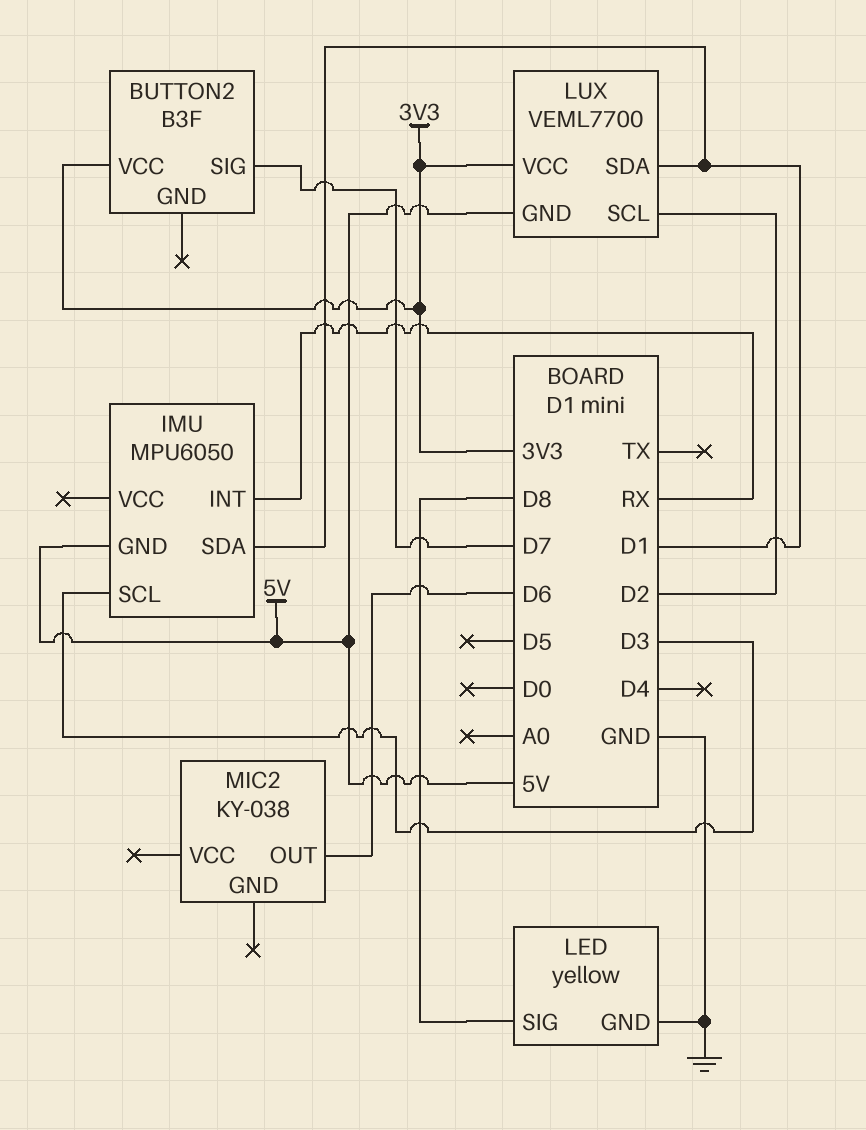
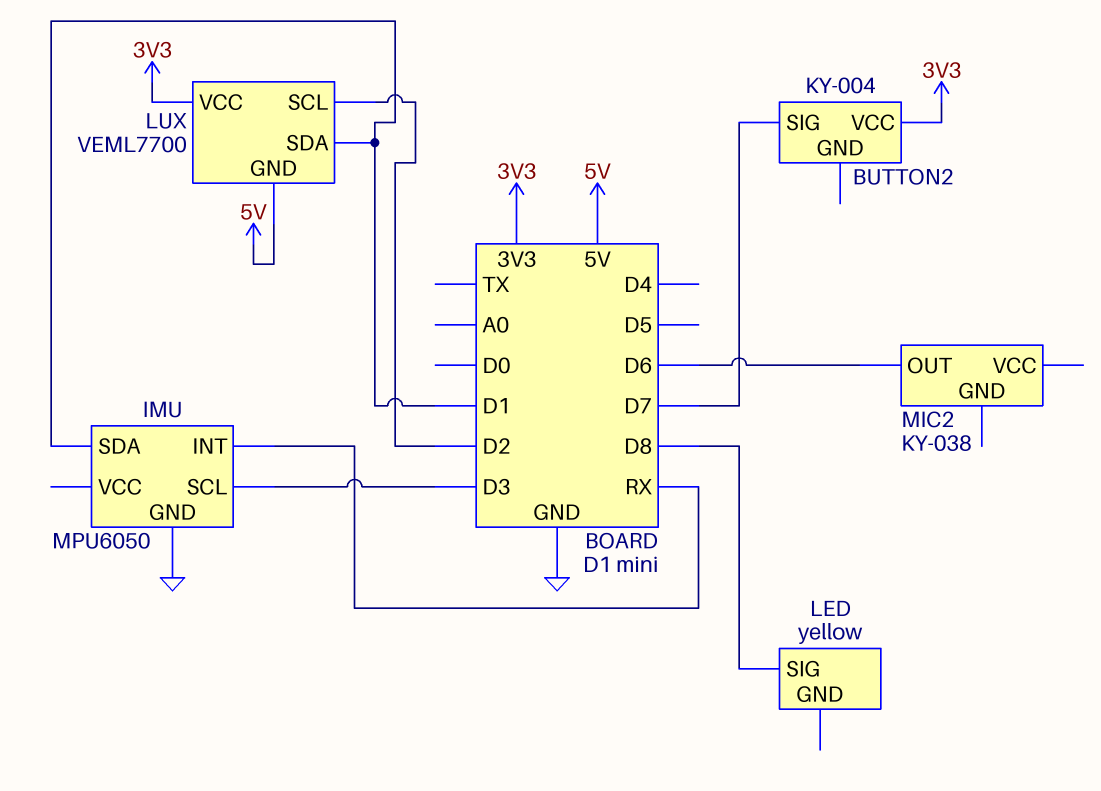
BUTTON2: B3F -> KY-004
IMU pin GND: 5V -> GND
LED pin GND: GND -> none

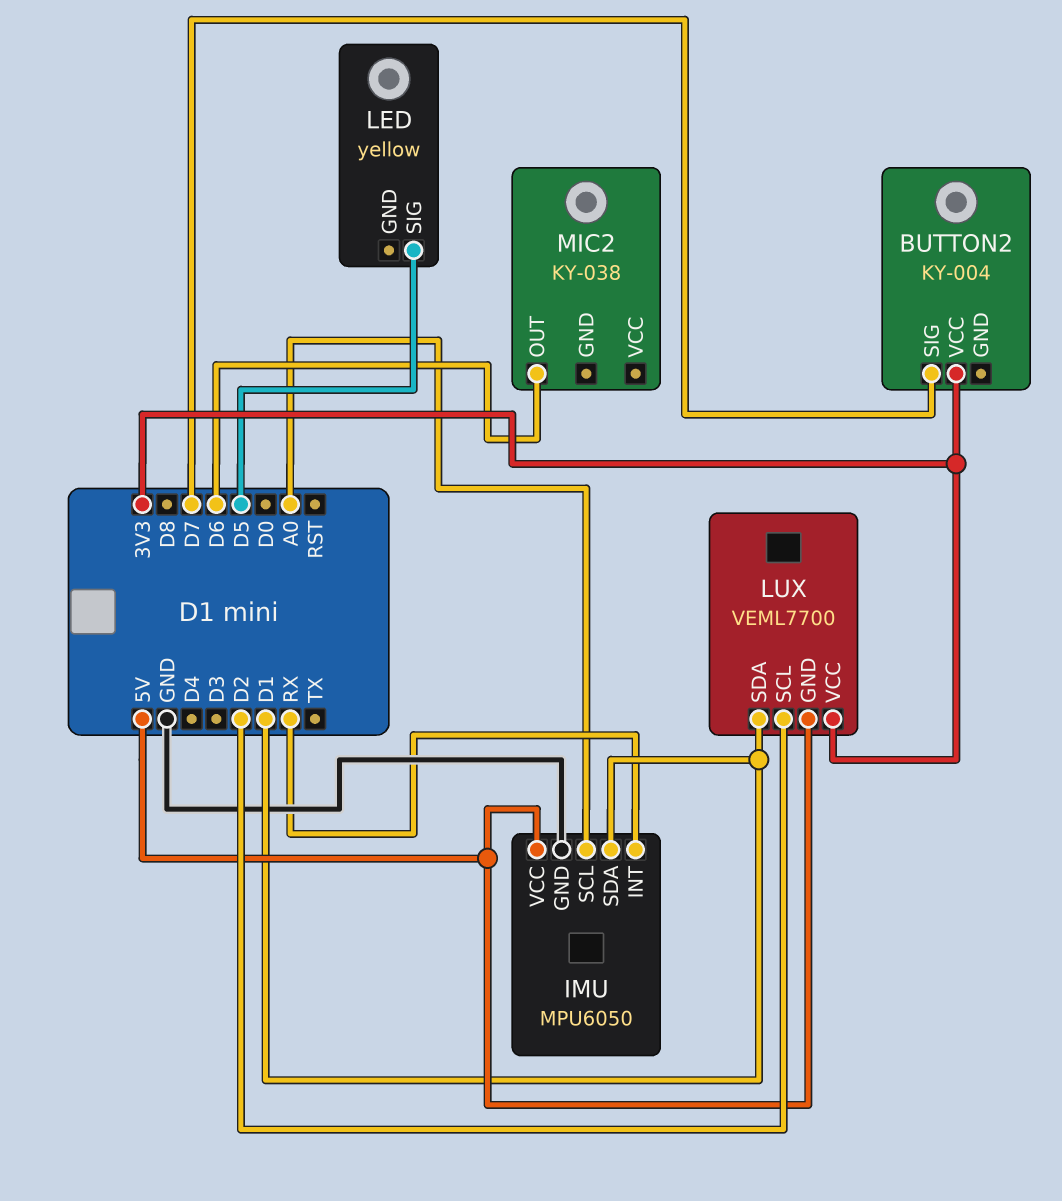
IMU pin SCL: D3 -> A0
IMU pin VCC: none -> 5V
LED pin SIG: D8 -> D5

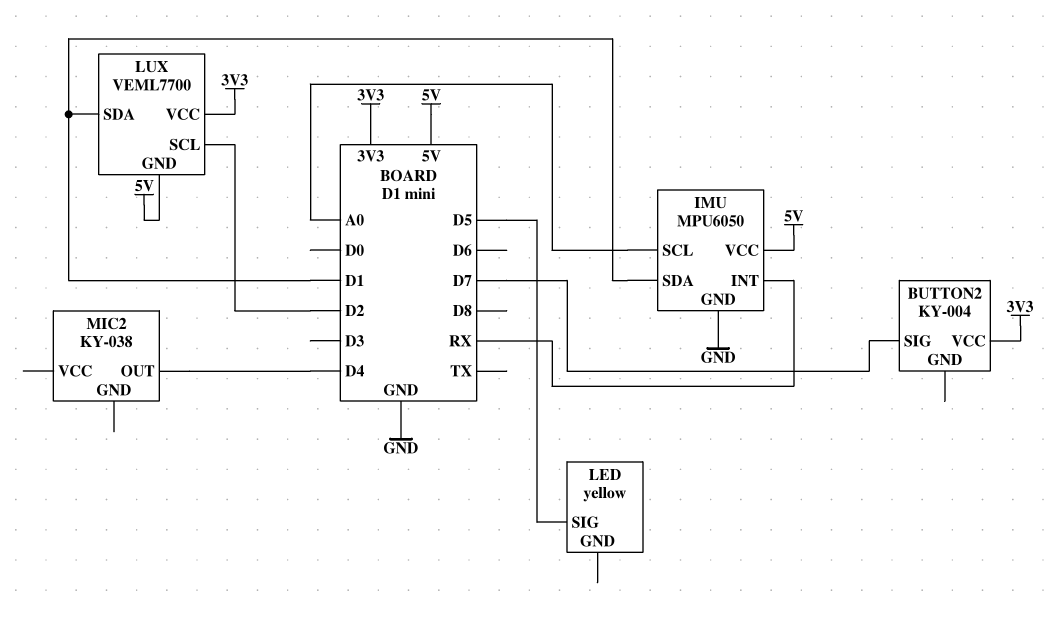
MIC2 pin OUT: D6 -> D4

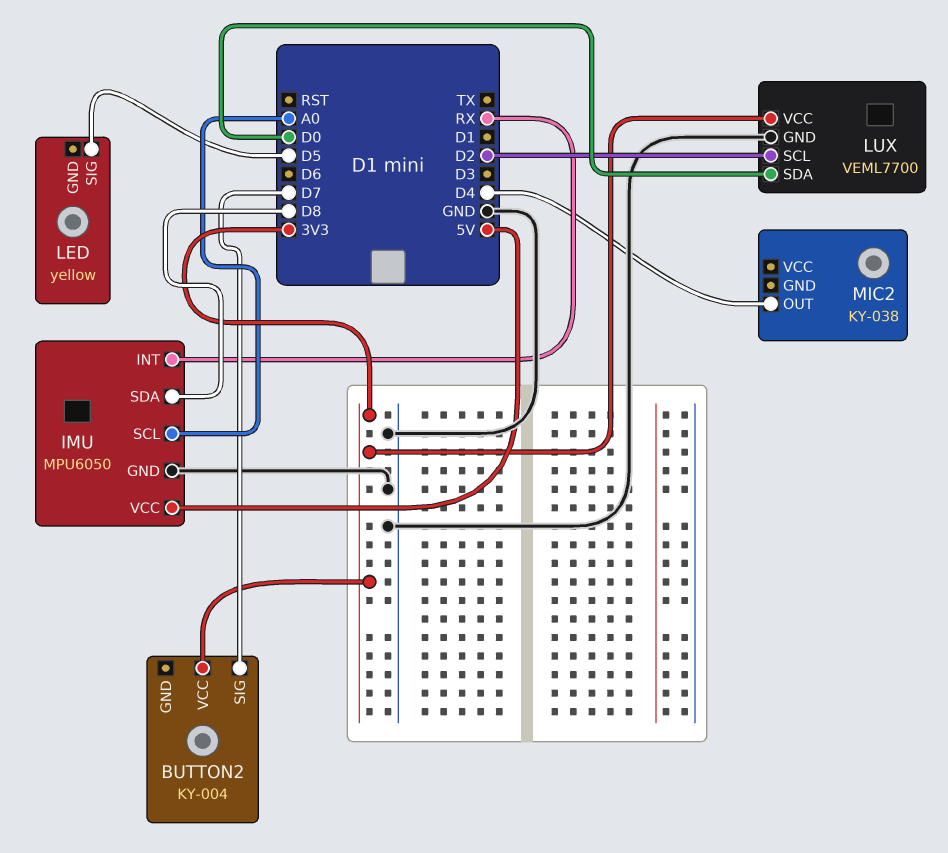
IMU pin SDA: D1 -> D8
LUX pin GND: 5V -> GND
LUX pin SDA: D1 -> D0

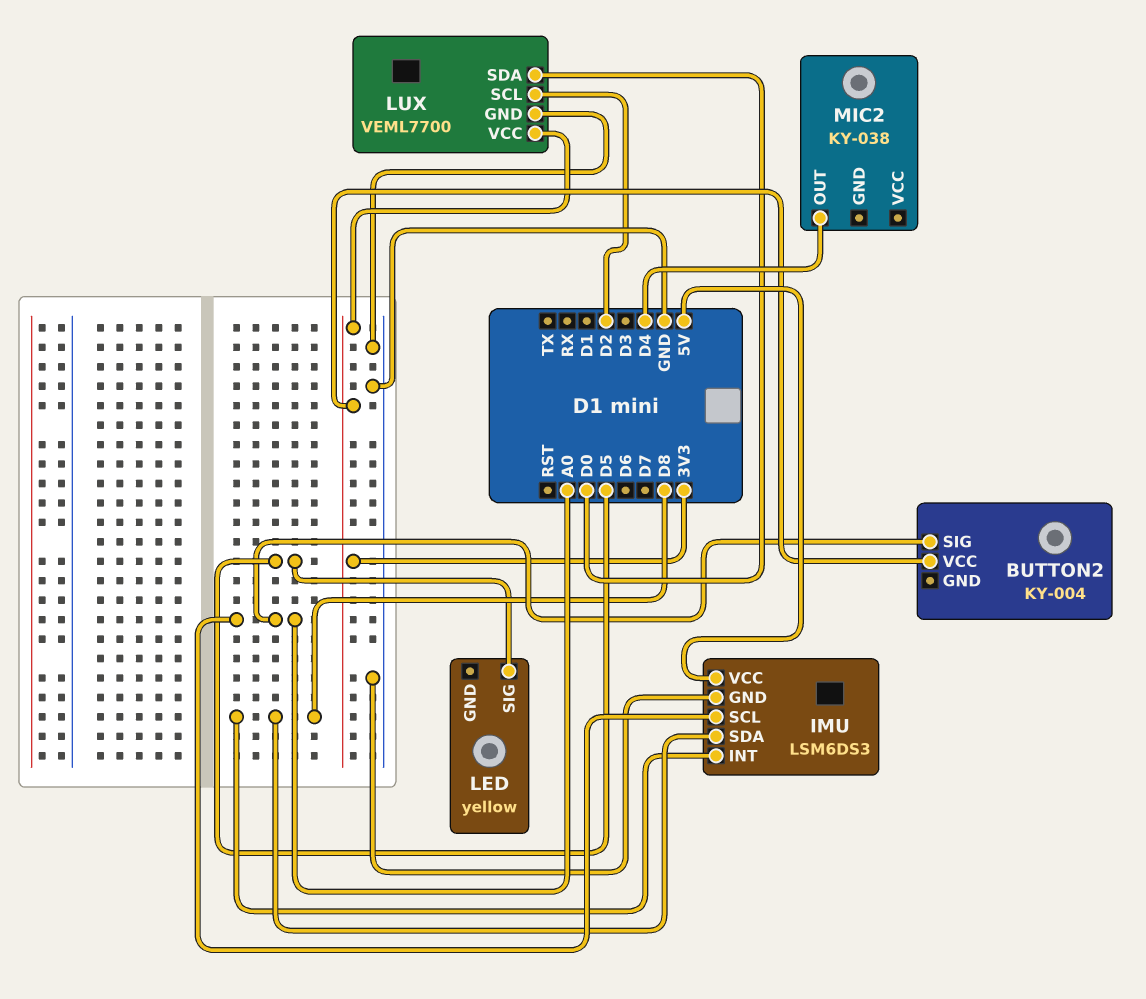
BUTTON2 pin SIG: D7 -> A0
IMU: MPU6050 -> LSM6DS3
IMU pin INT: RX -> D8

